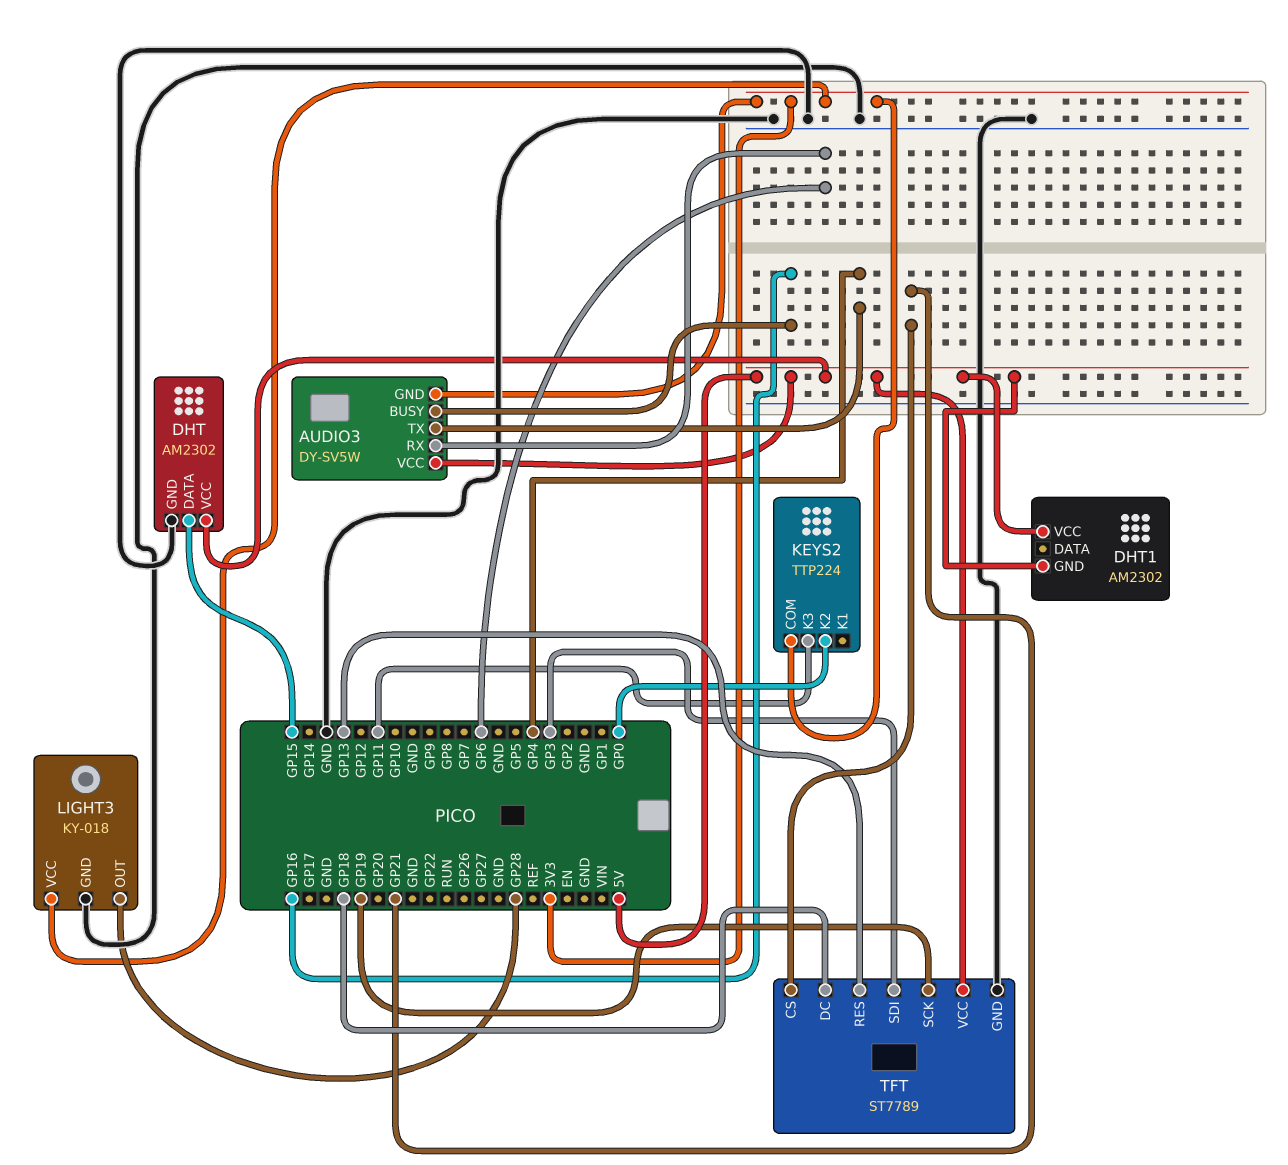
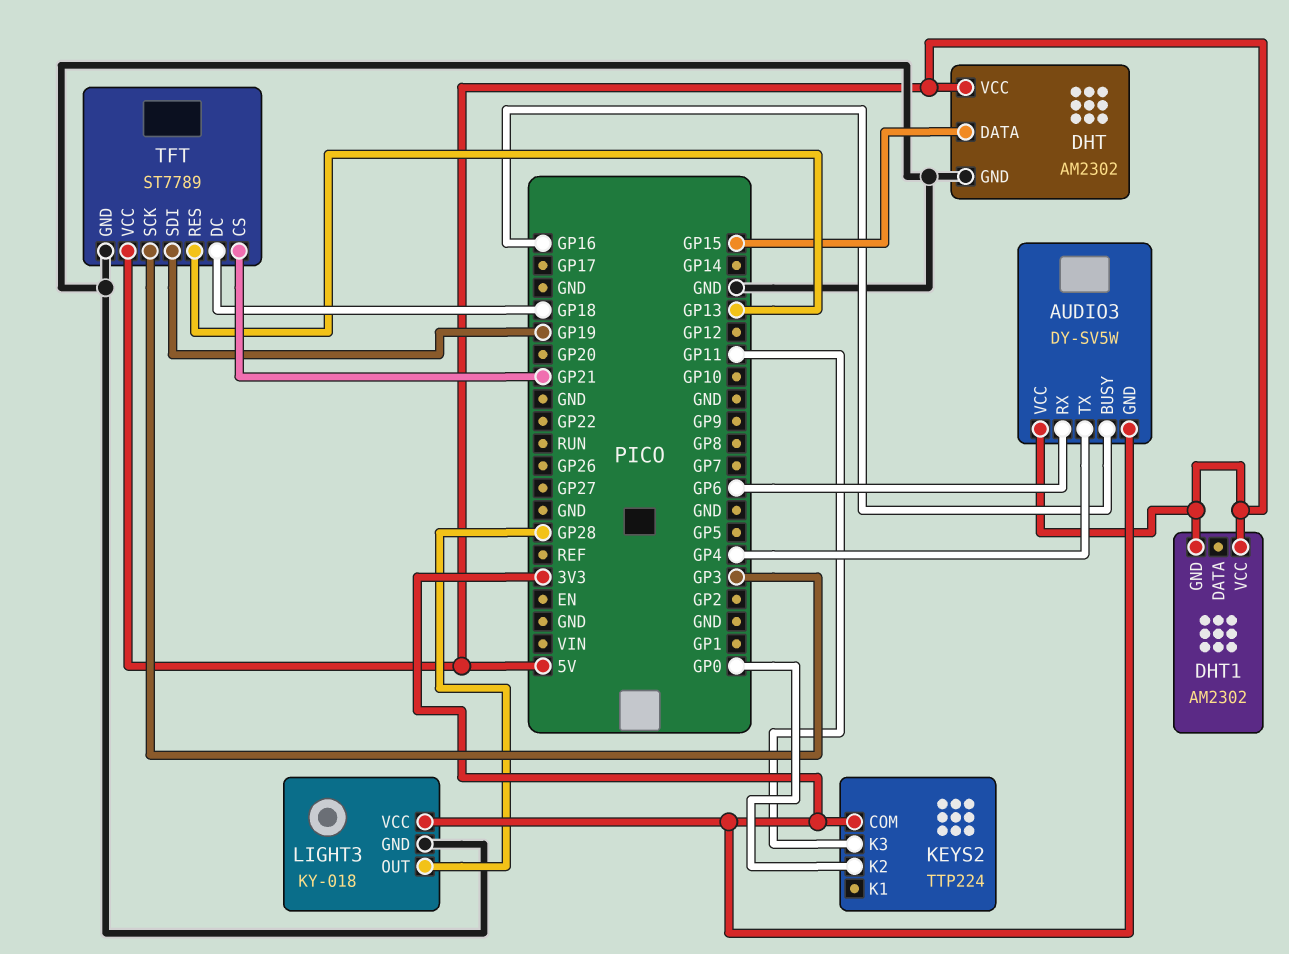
TFT pin SCK: GP19 -> GP3
TFT pin SDI: GP3 -> GP19

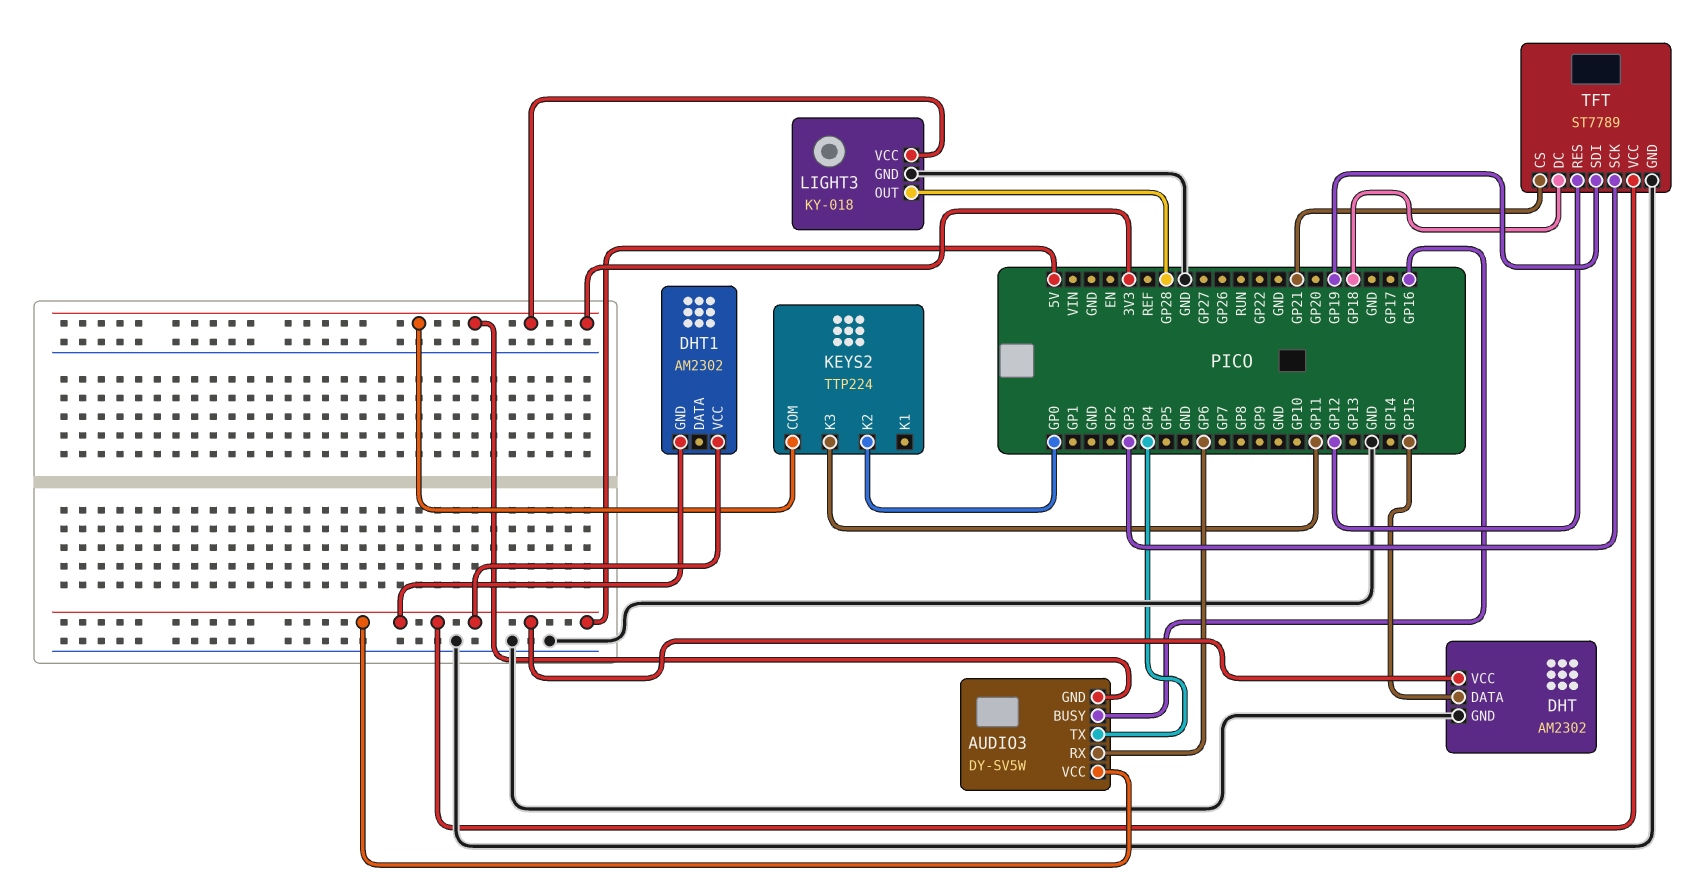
TFT pin RES: GP13 -> GP12

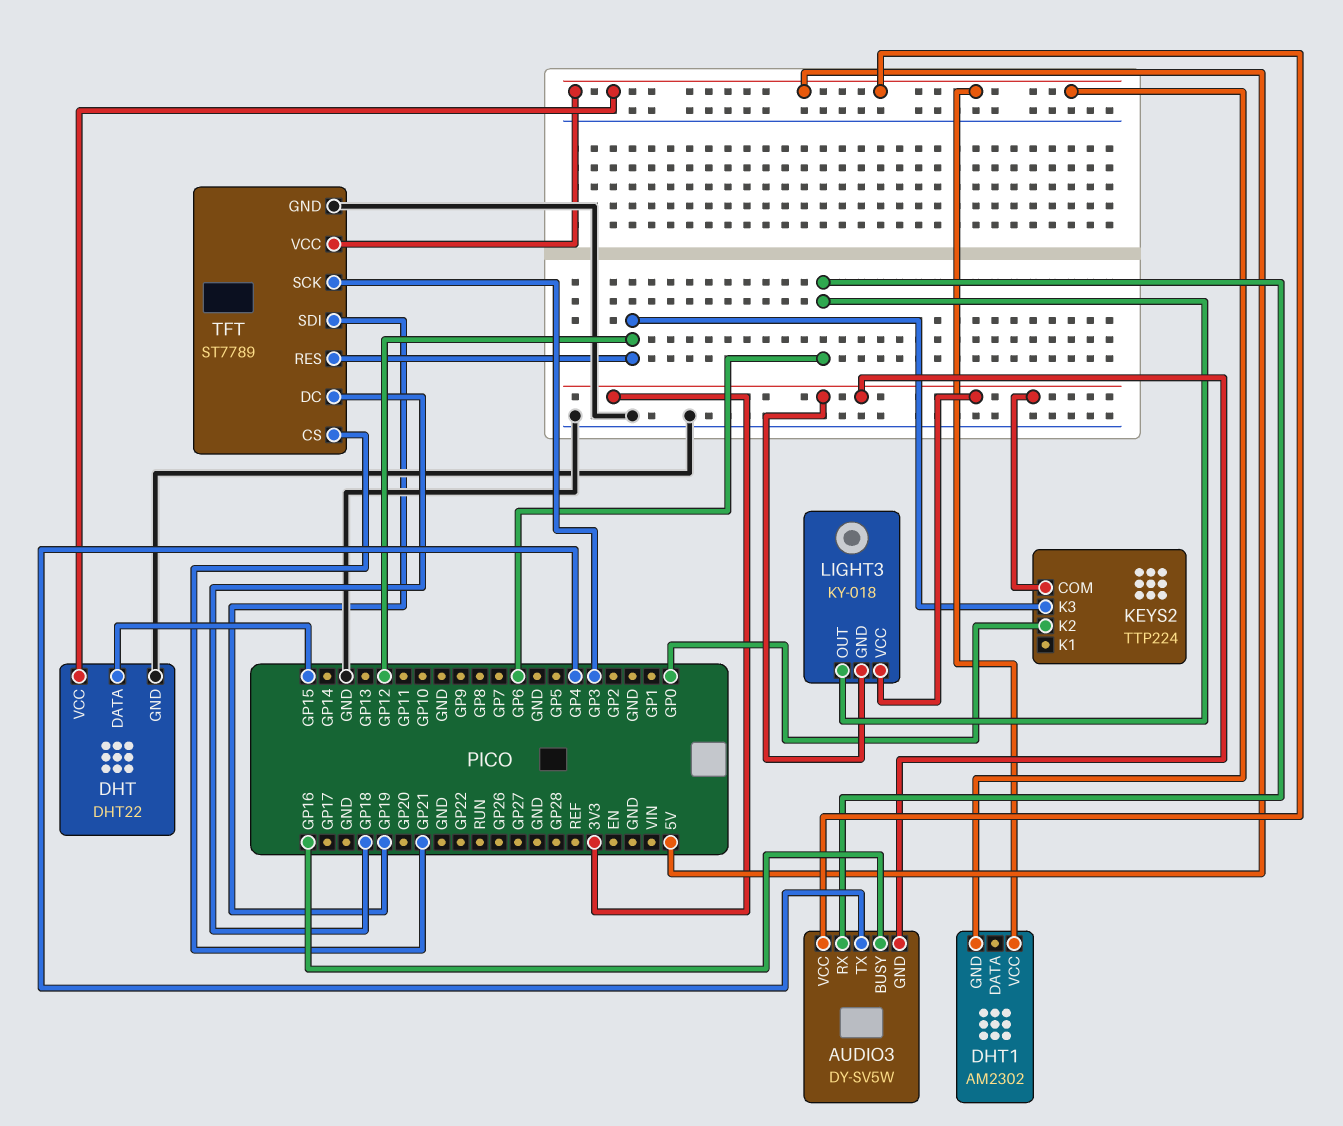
DHT: AM2302 -> DHT22
KEYS2 pin K3: GP11 -> GP12
LIGHT3 pin GND: GND -> 3V3
LIGHT3 pin OUT: GP28 -> GP6

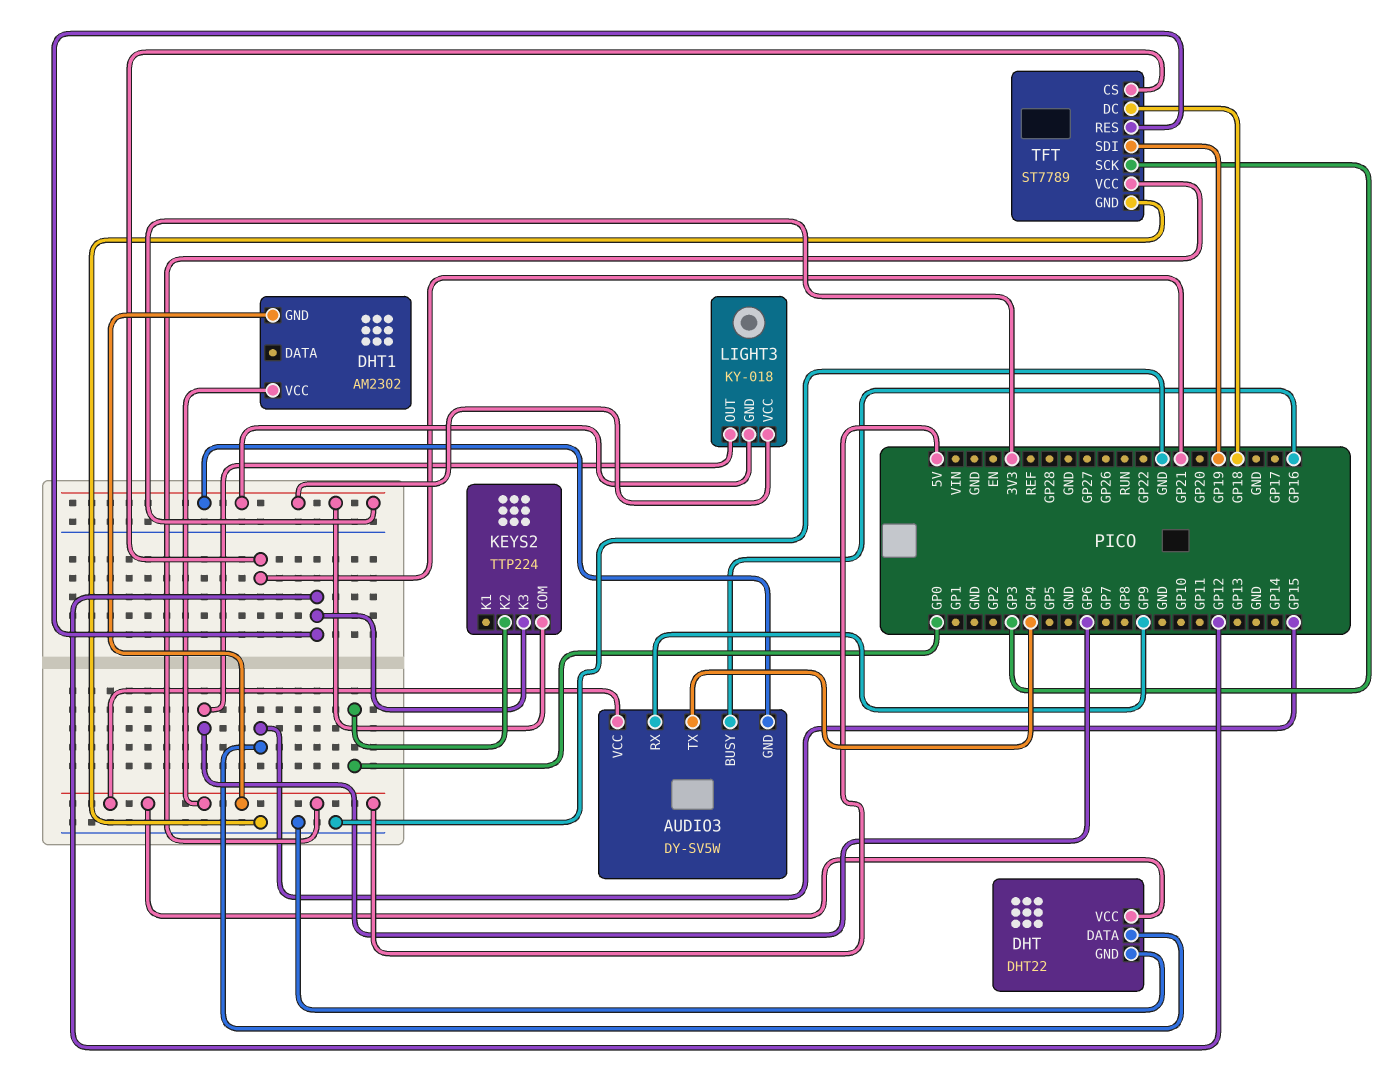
AUDIO3 pin RX: GP6 -> GP9

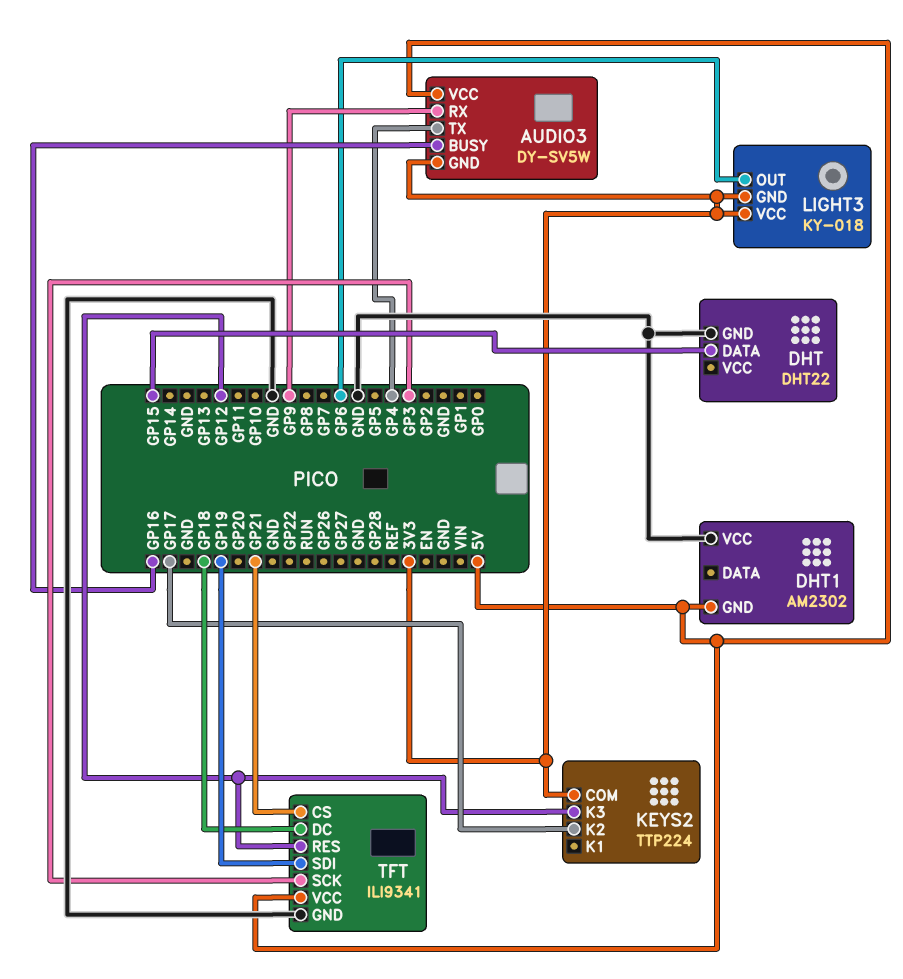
DHT pin VCC: 5V -> none
DHT1 pin VCC: 5V -> GND
KEYS2 pin K2: GP0 -> GP17
TFT: ST7789 -> ILI9341

